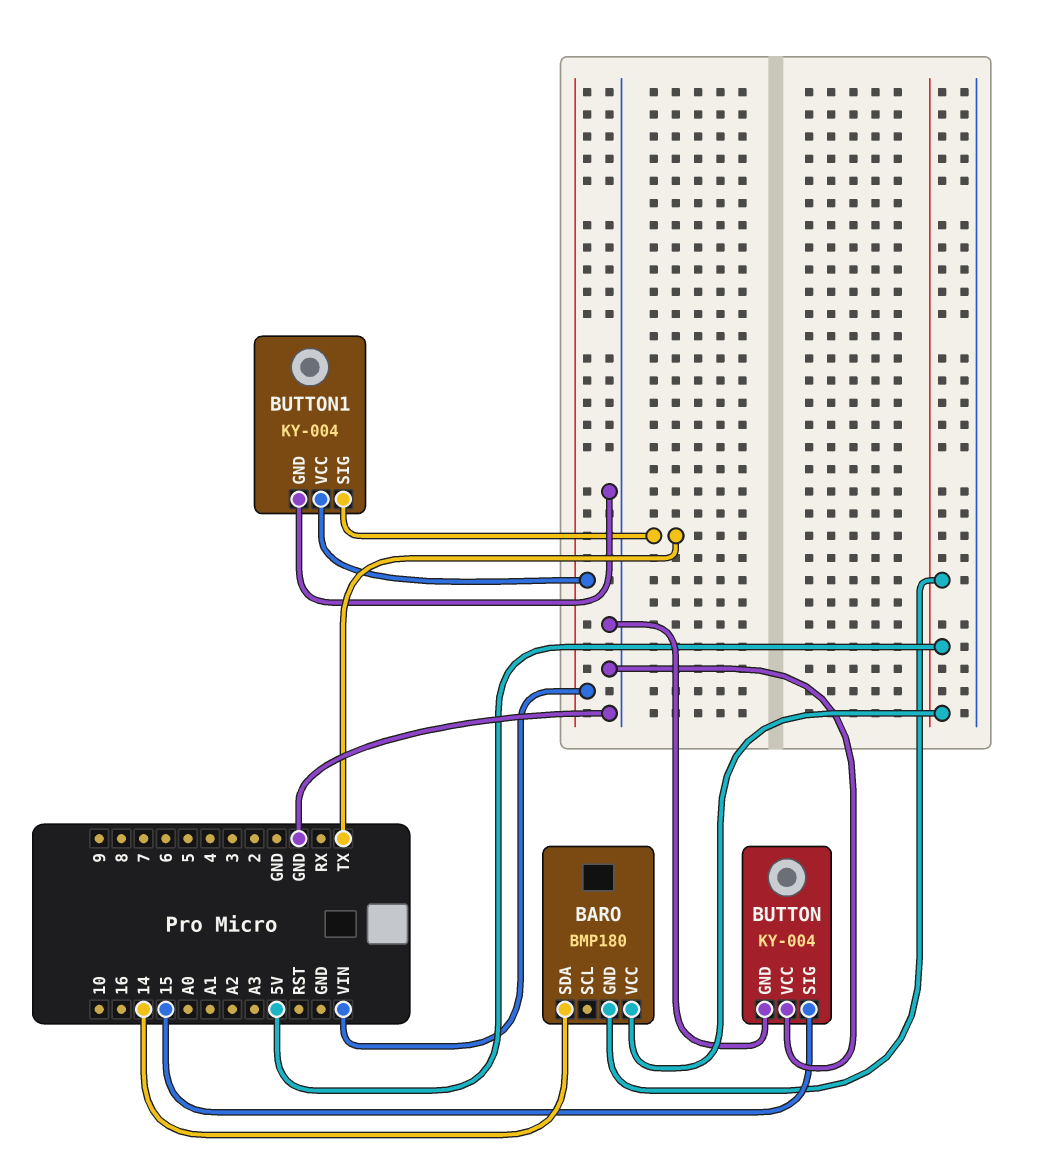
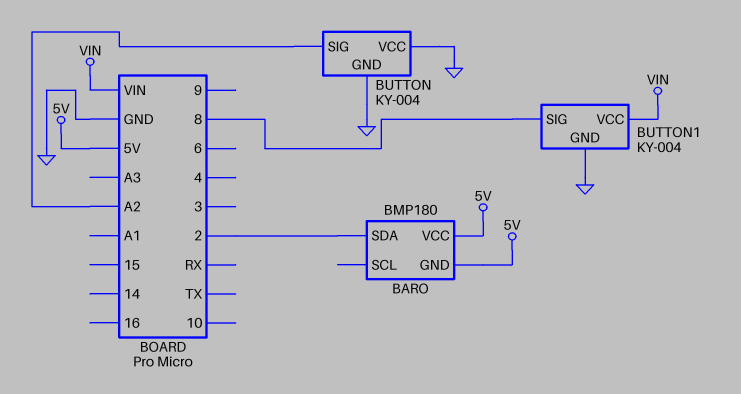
BARO pin SDA: 14 -> 2
BUTTON pin SIG: 15 -> A2
BUTTON1 pin SIG: TX -> 8

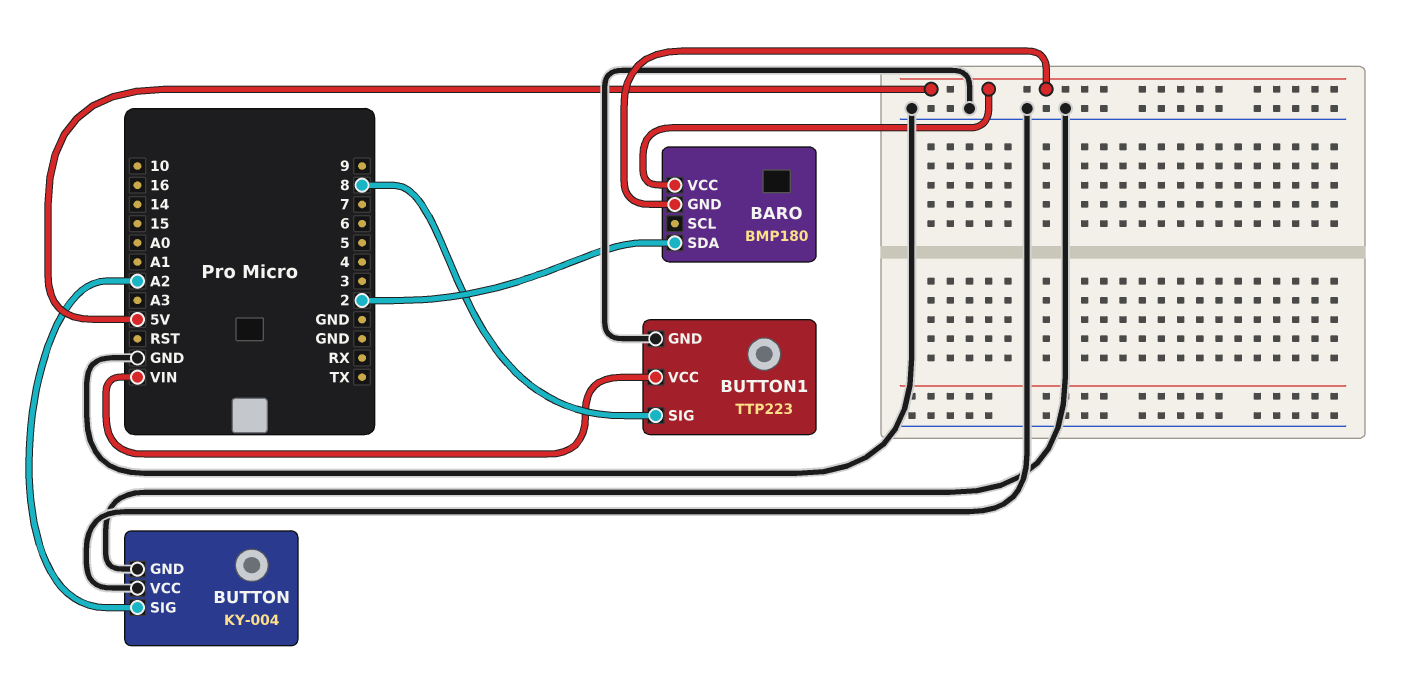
BUTTON1: KY-004 -> TTP223

